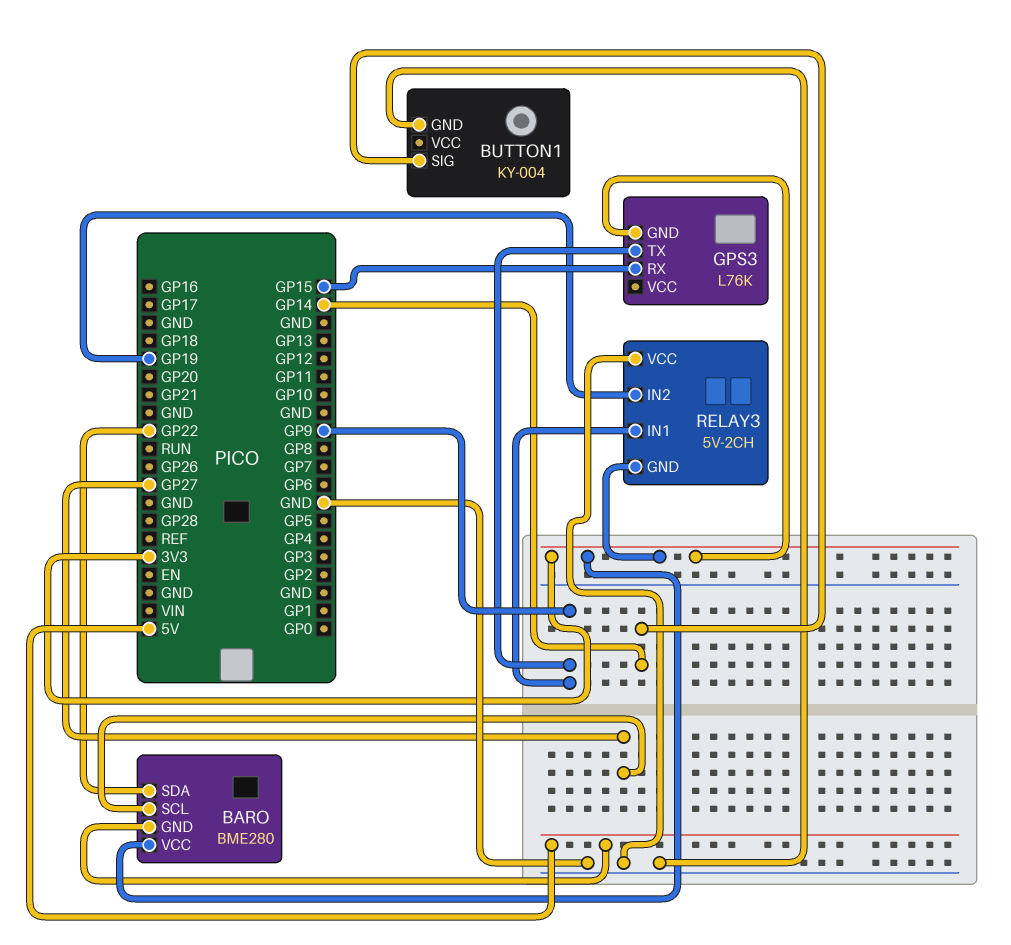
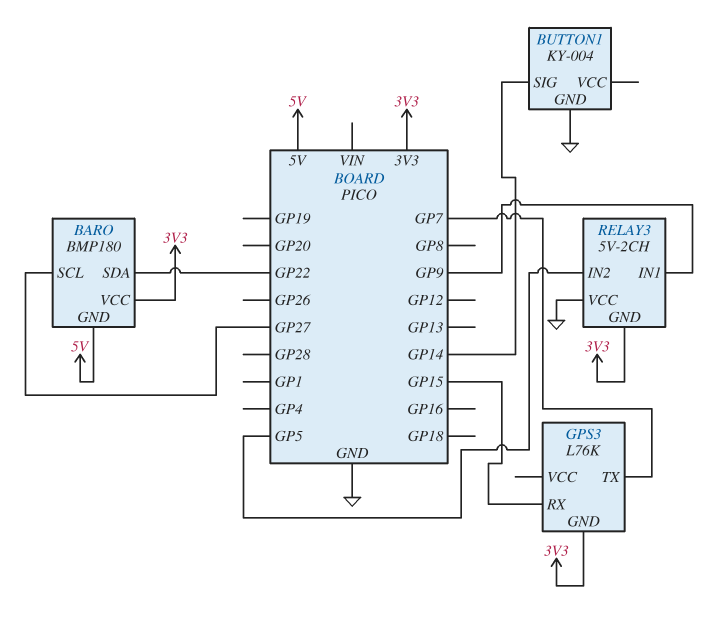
BARO: BME280 -> BMP180
GPS3 pin TX: GP9 -> GP7
RELAY3 pin IN2: GP19 -> GP5

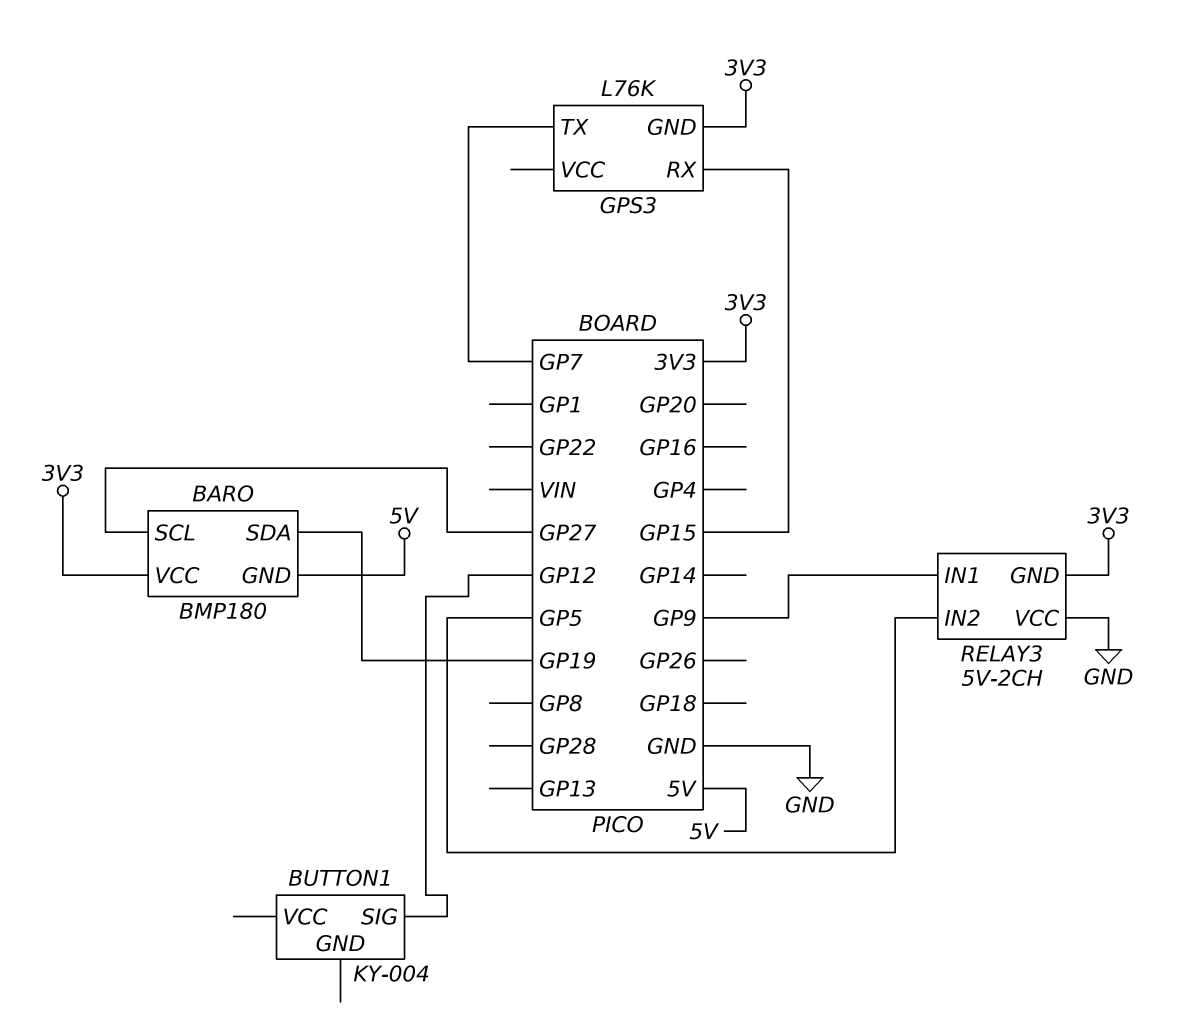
BARO pin SDA: GP22 -> GP19
BUTTON1 pin GND: GND -> none
BUTTON1 pin SIG: GP14 -> GP12

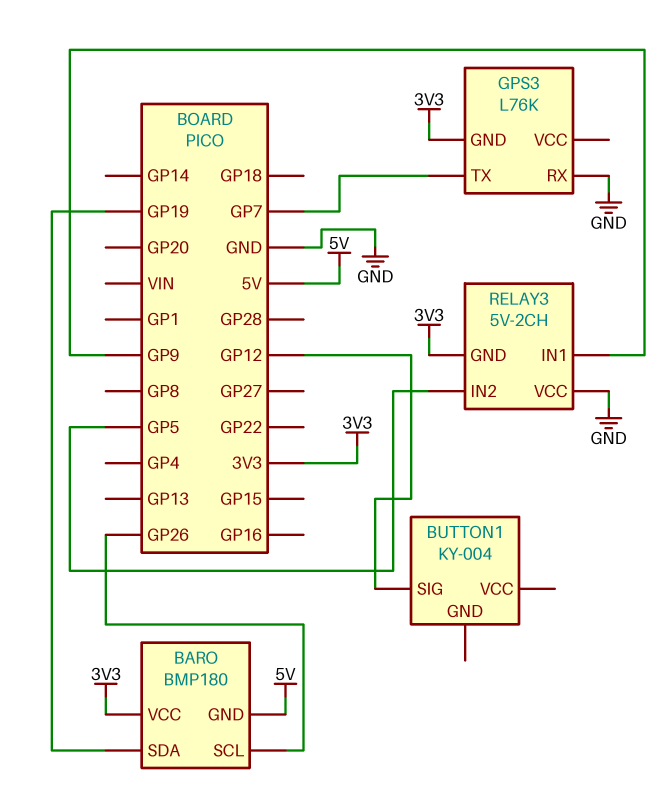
BARO pin SCL: GP27 -> GP26
GPS3 pin RX: GP15 -> GND

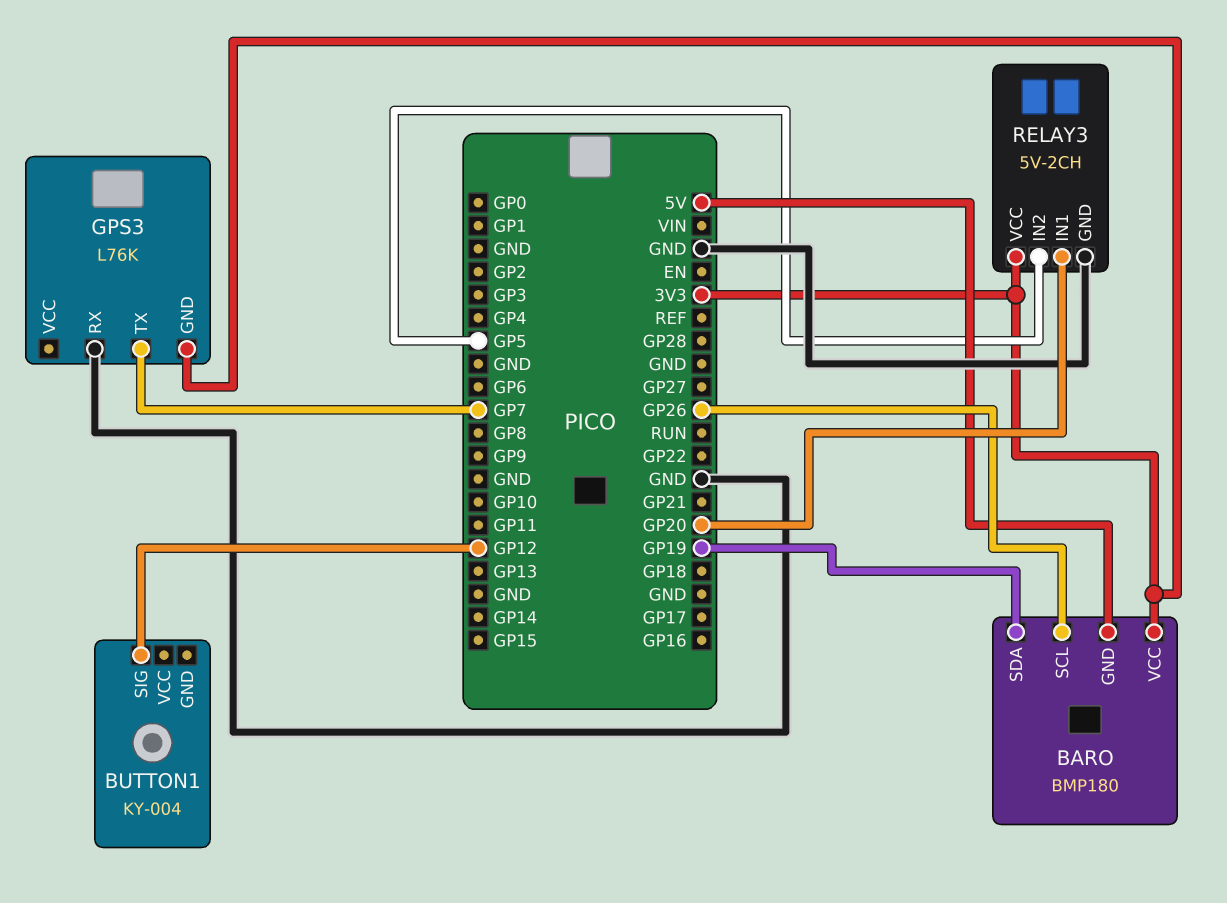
RELAY3 pin GND: 3V3 -> GND
RELAY3 pin IN1: GP9 -> GP20
RELAY3 pin VCC: GND -> 3V3

